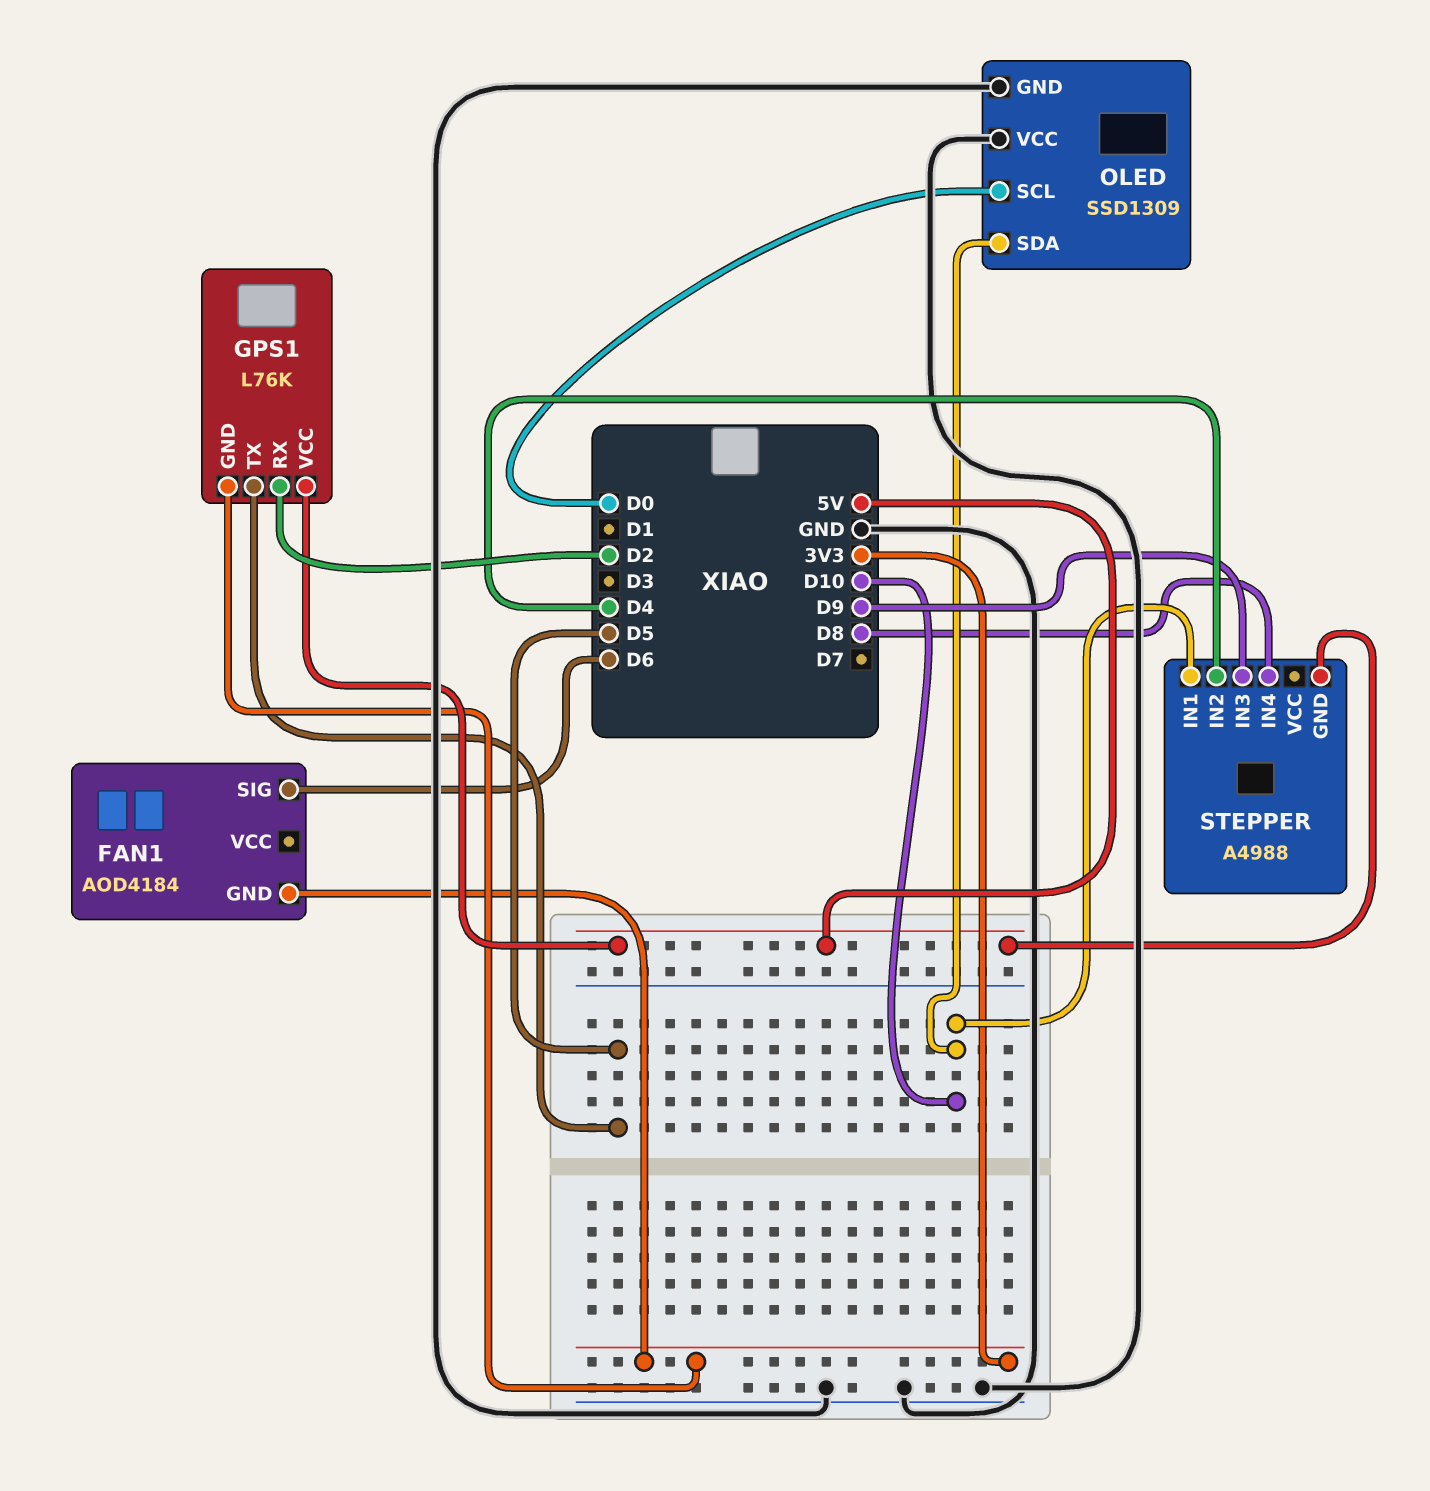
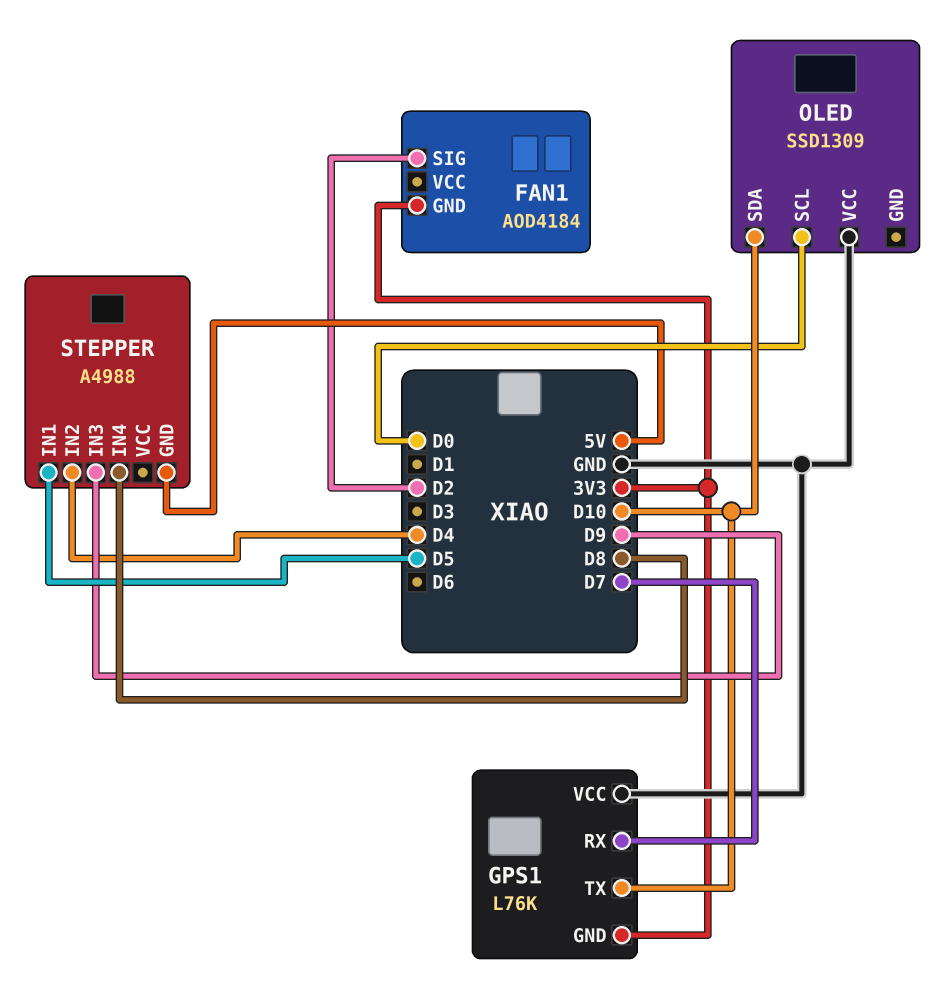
FAN1 pin SIG: D6 -> D2
GPS1 pin RX: D2 -> D7
GPS1 pin TX: D5 -> D10
GPS1 pin VCC: 5V -> GND
OLED pin GND: GND -> none
STEPPER pin IN1: D10 -> D5

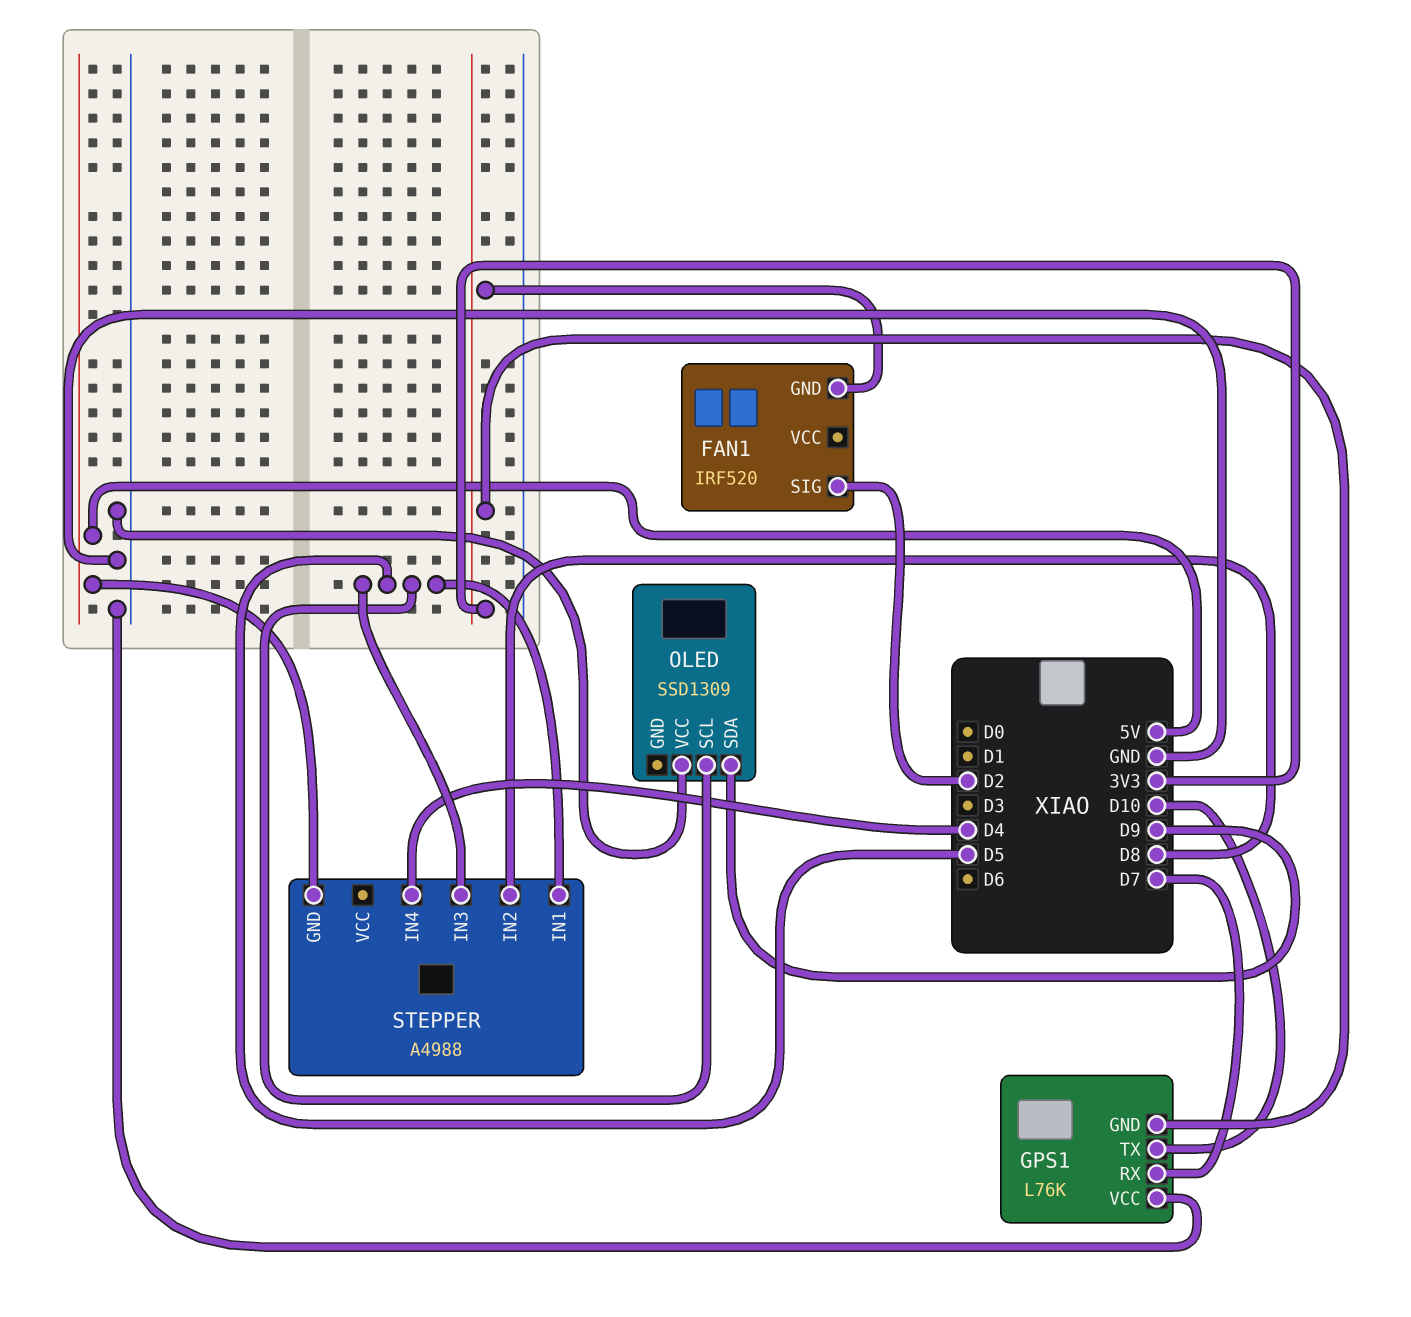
FAN1: AOD4184 -> IRF520
OLED pin SCL: D0 -> D5
OLED pin SDA: D10 -> D9
STEPPER pin IN2: D4 -> D8
STEPPER pin IN3: D9 -> D5
STEPPER pin IN4: D8 -> D4

